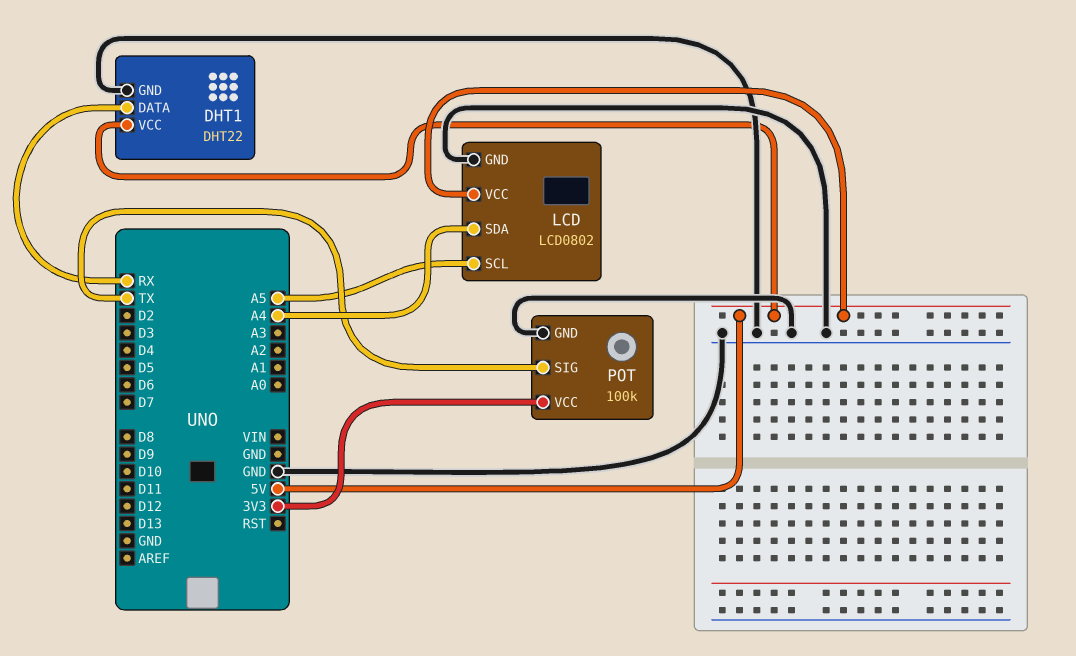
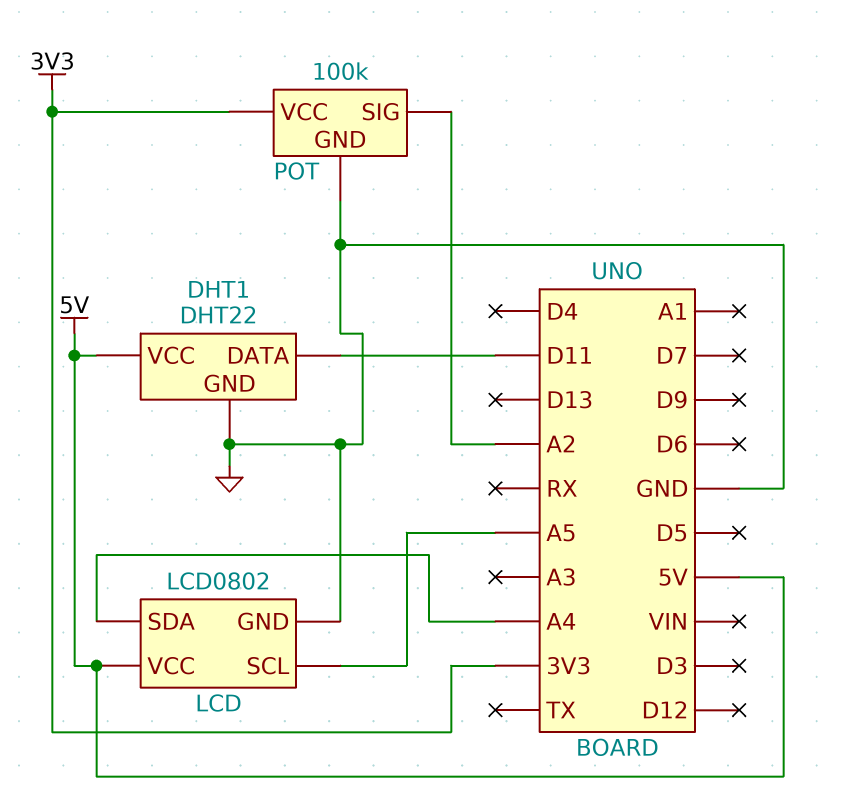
DHT1 pin DATA: RX -> D11
POT pin SIG: TX -> A2

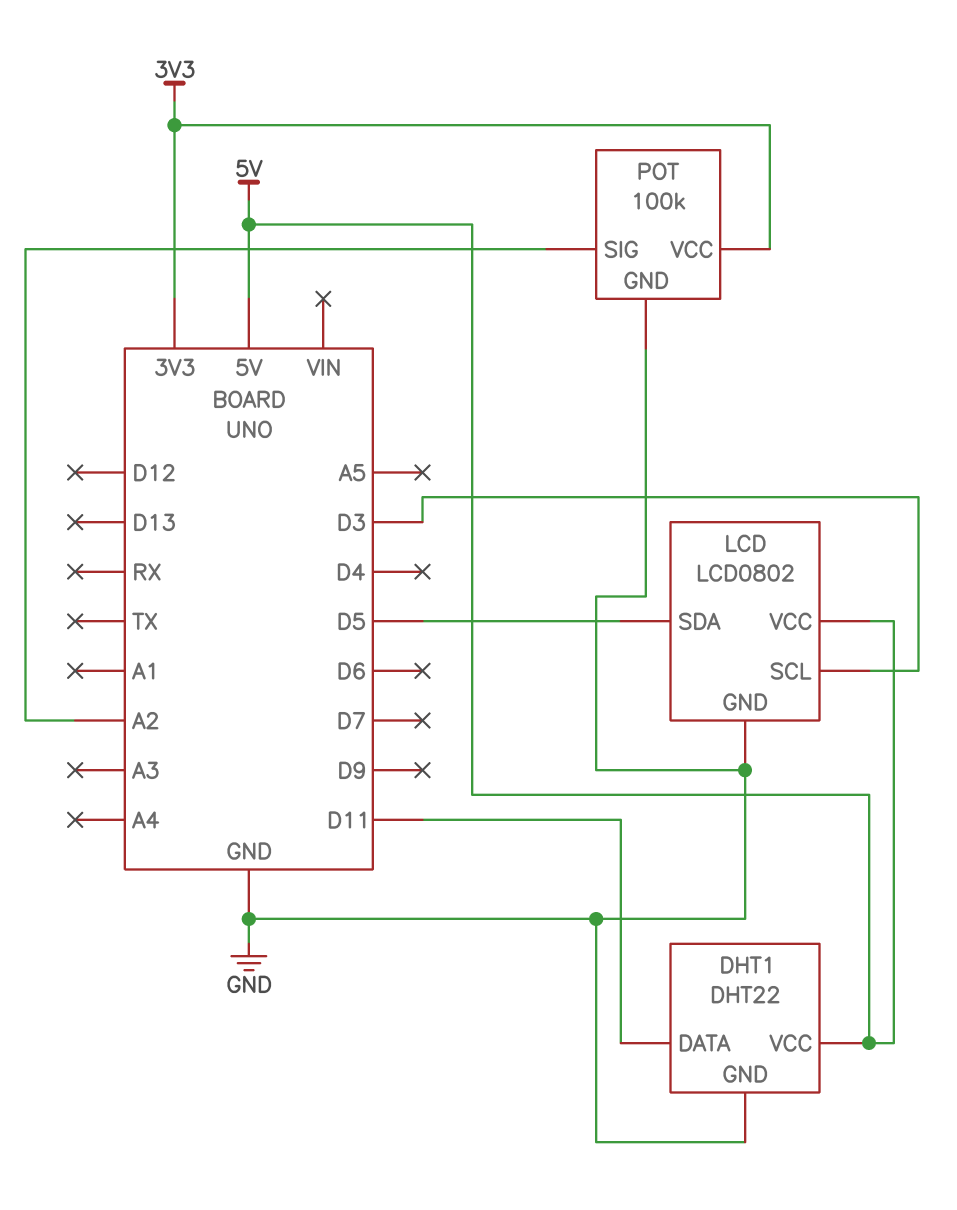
LCD pin SCL: A5 -> D3
LCD pin SDA: A4 -> D5

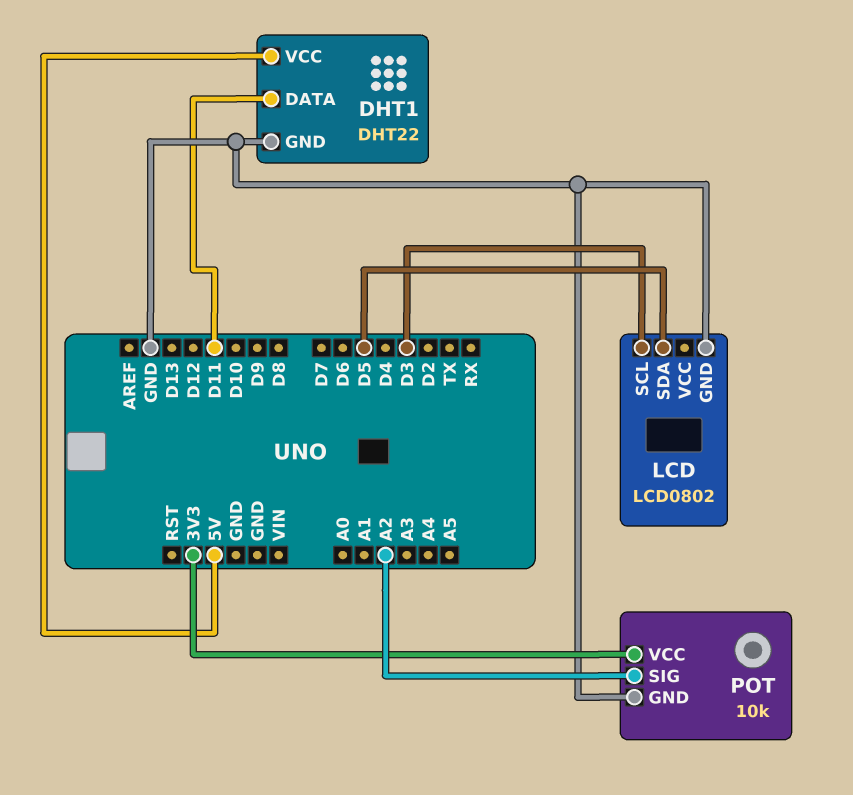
LCD pin VCC: 5V -> none
POT: 100k -> 10k

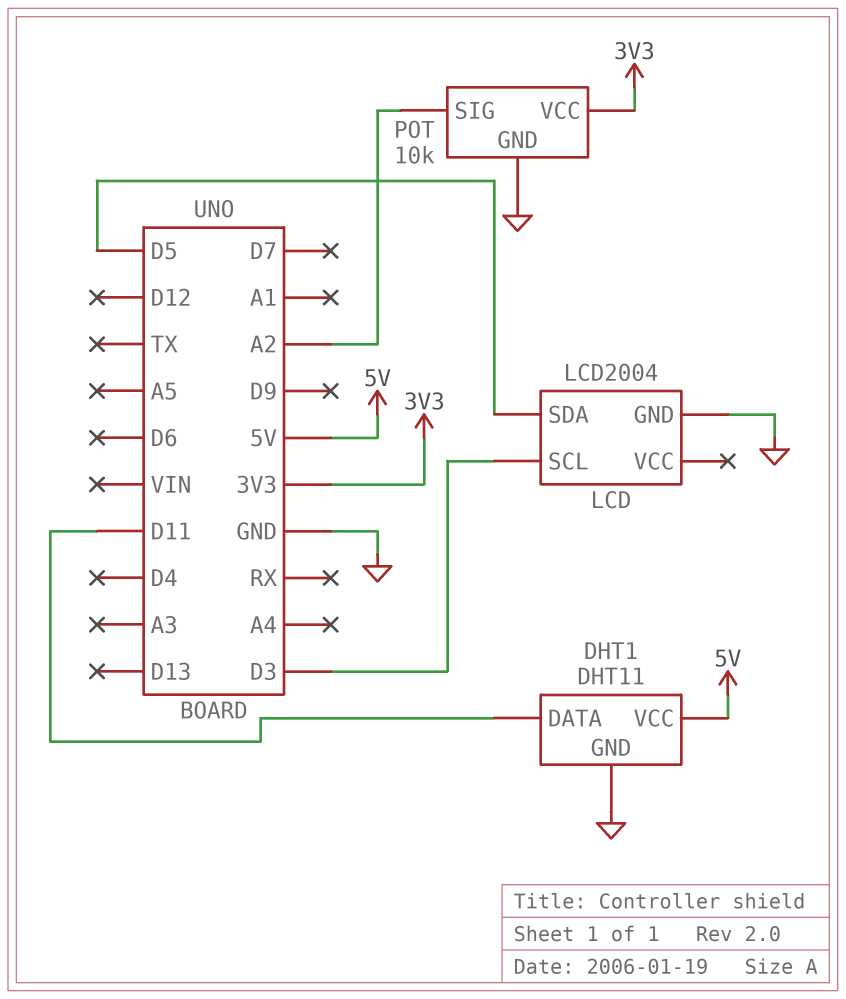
DHT1: DHT22 -> DHT11
LCD: LCD0802 -> LCD2004

